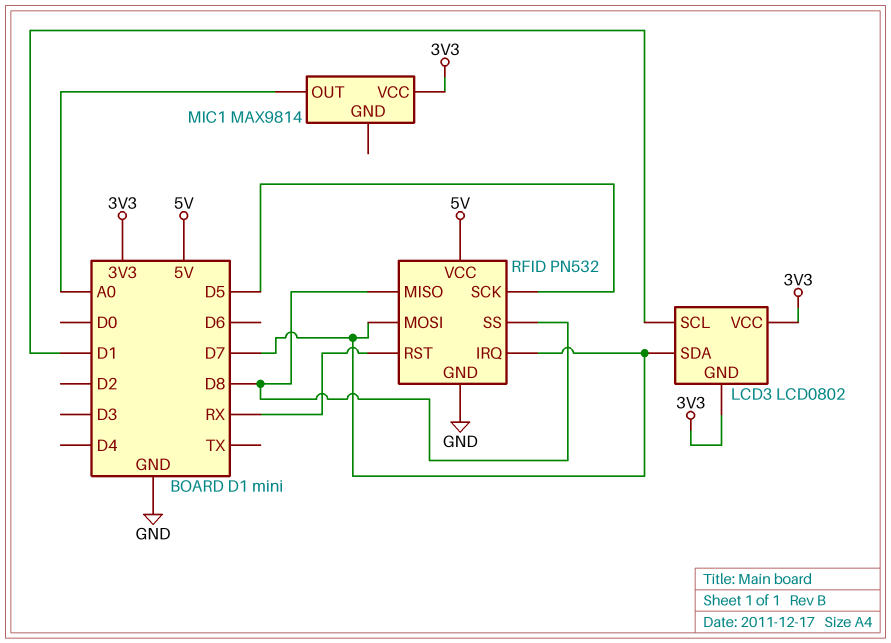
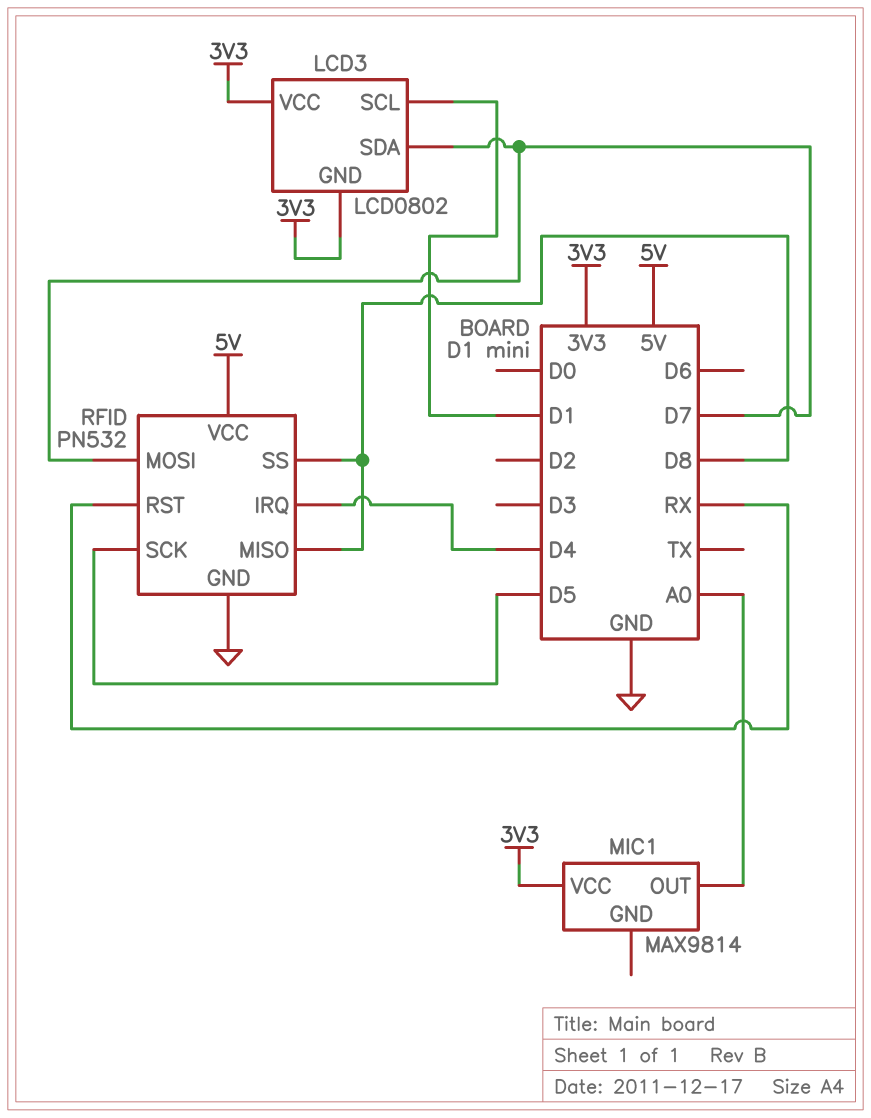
RFID pin IRQ: D7 -> D4

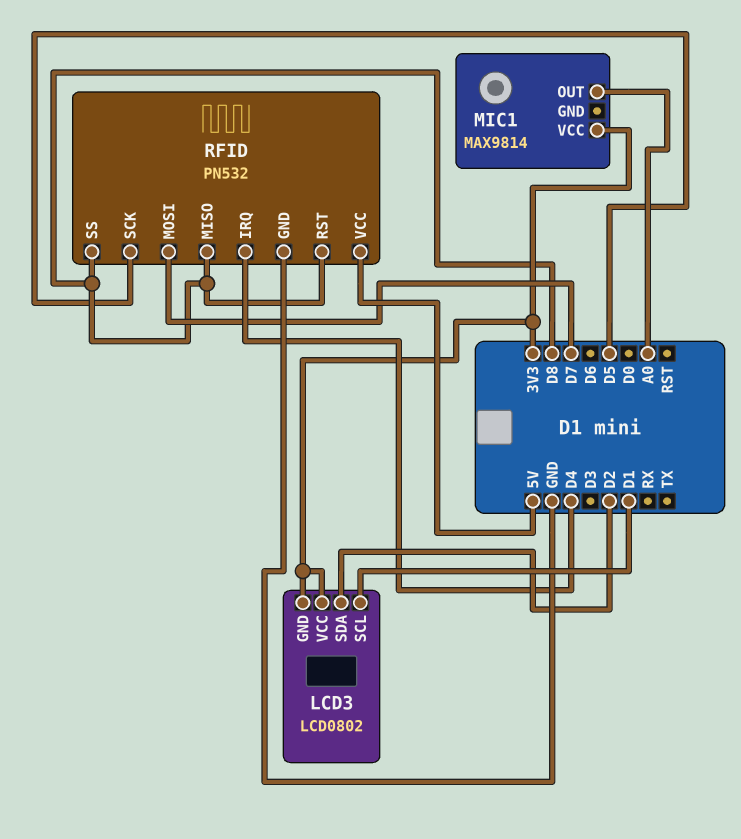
LCD3 pin SDA: D7 -> D2
RFID pin RST: RX -> D8

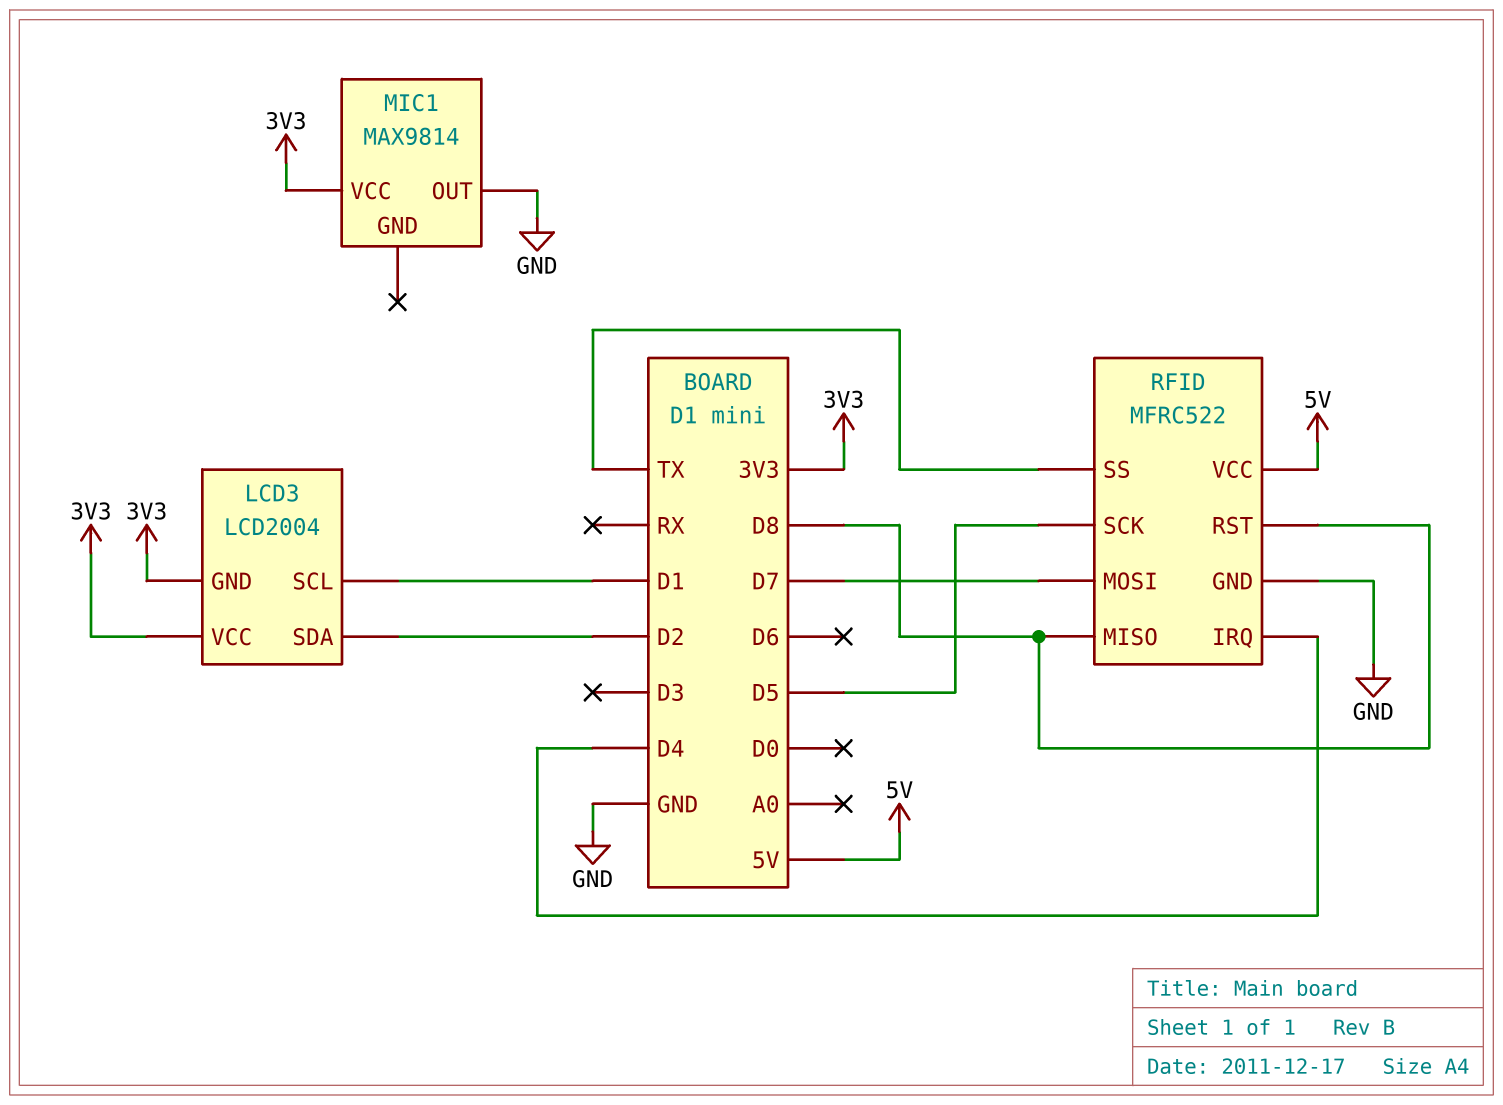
LCD3: LCD0802 -> LCD2004
MIC1 pin OUT: A0 -> GND
RFID: PN532 -> MFRC522
RFID pin SS: D8 -> TX

